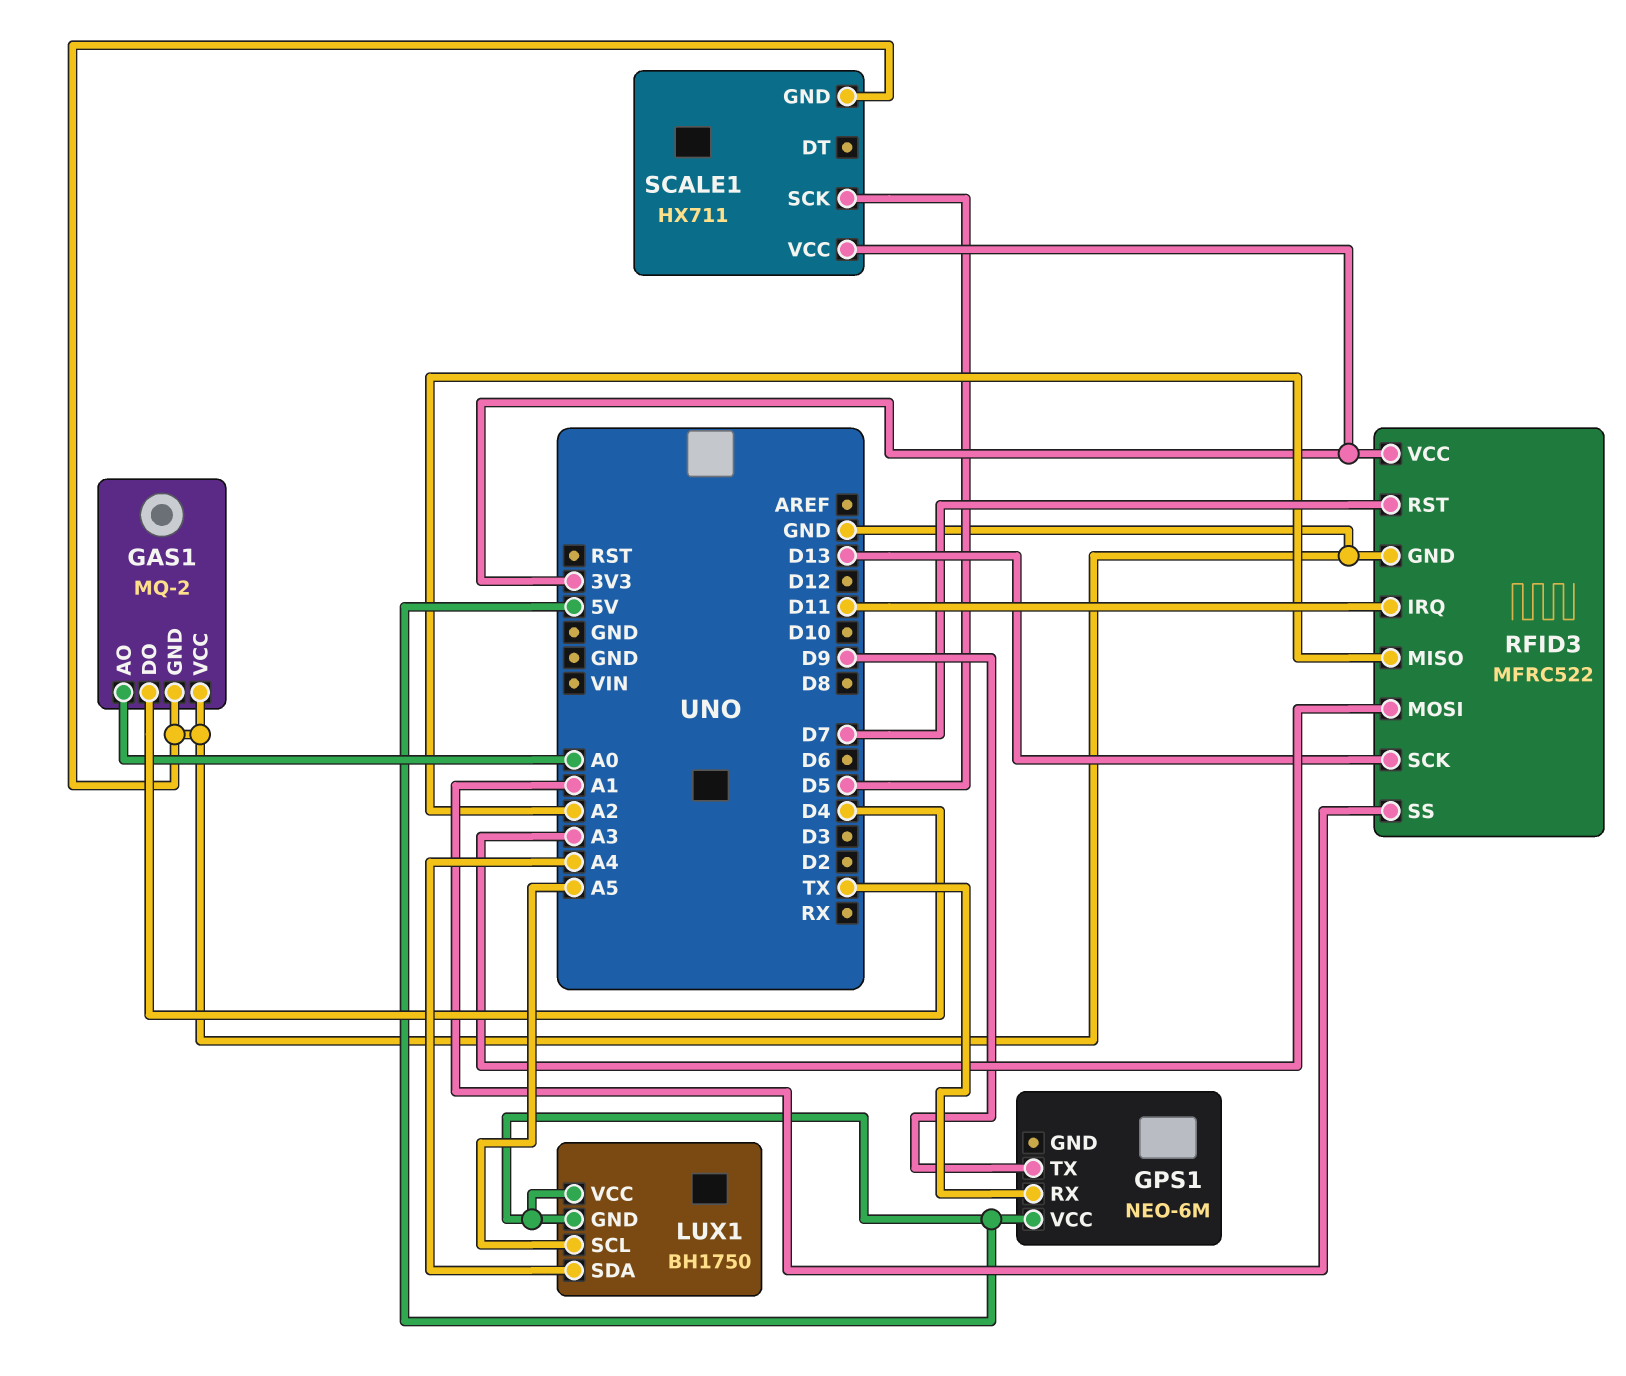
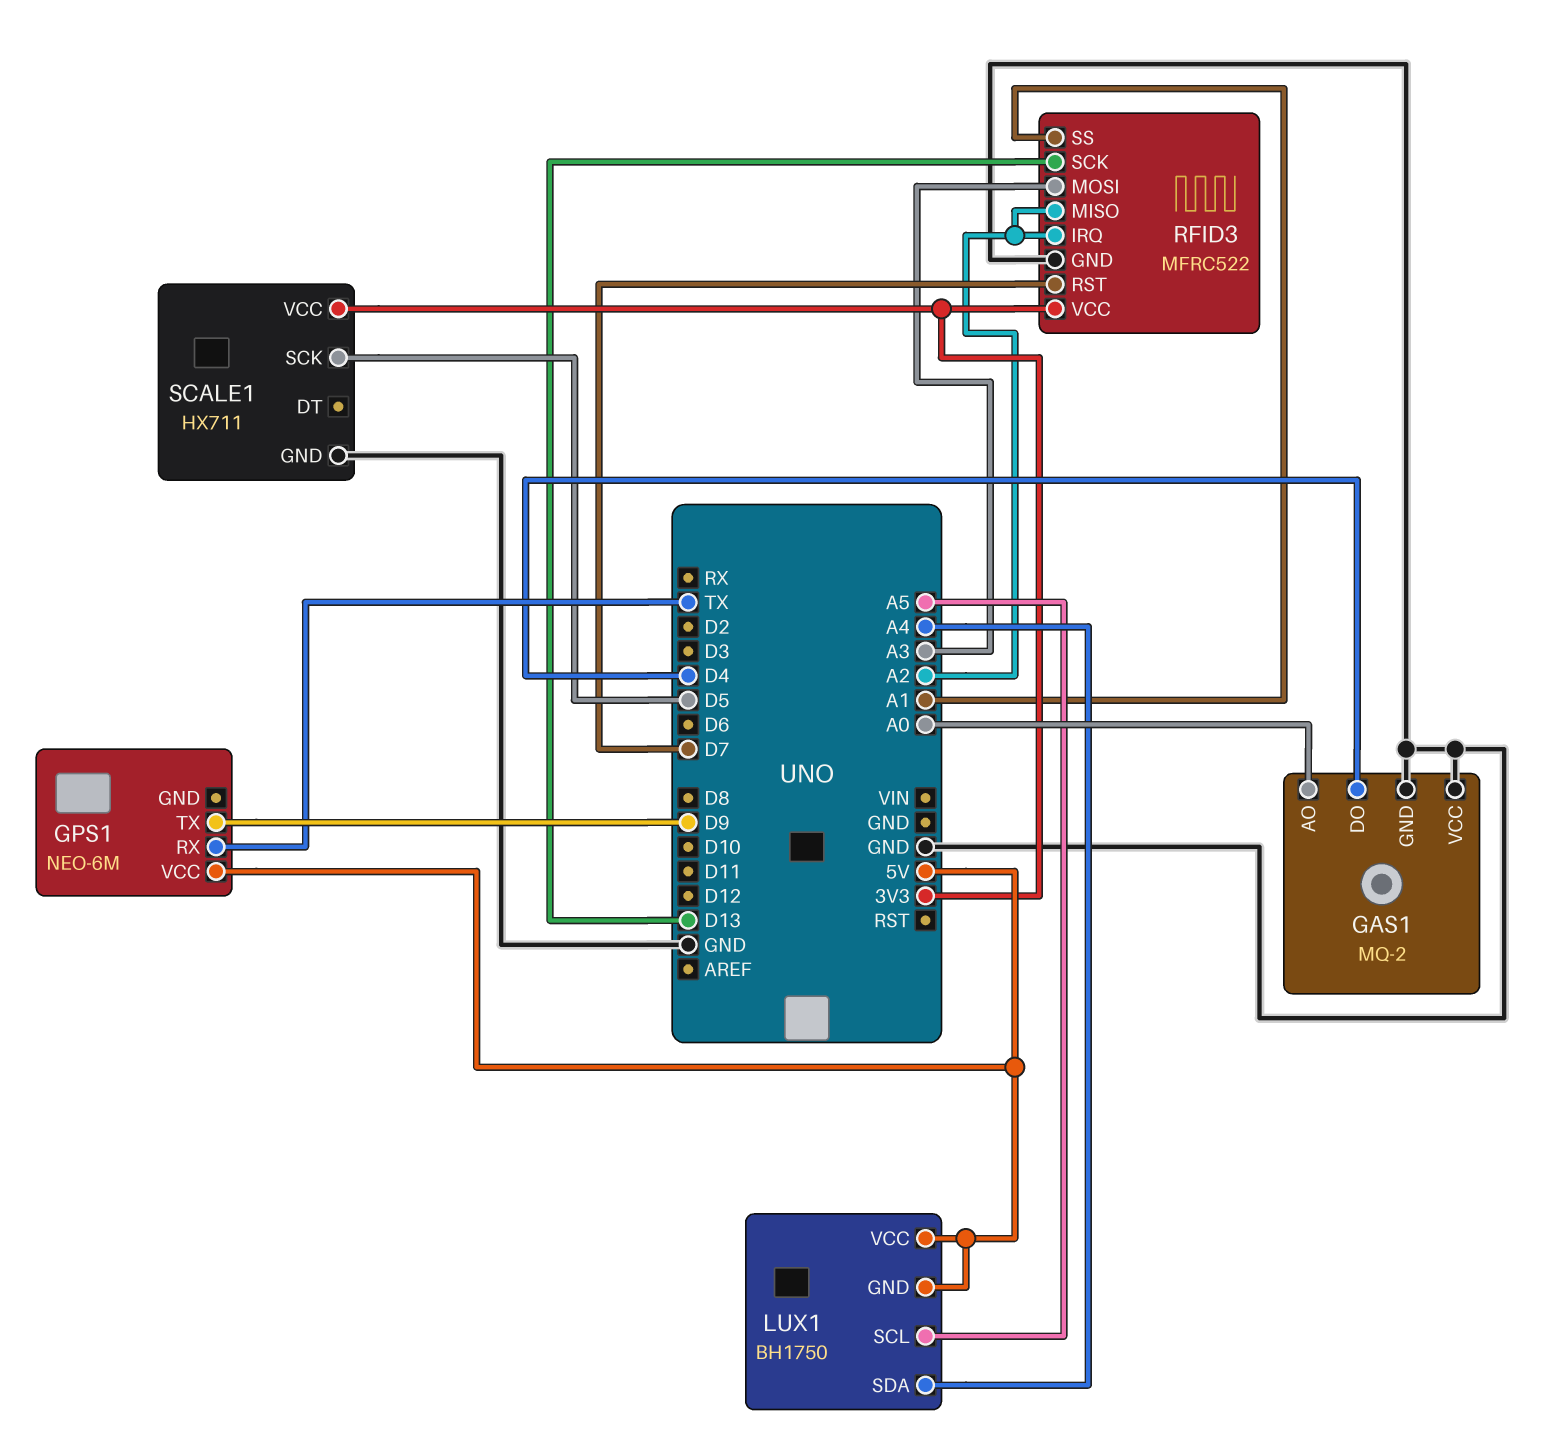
RFID3 pin IRQ: D11 -> A2

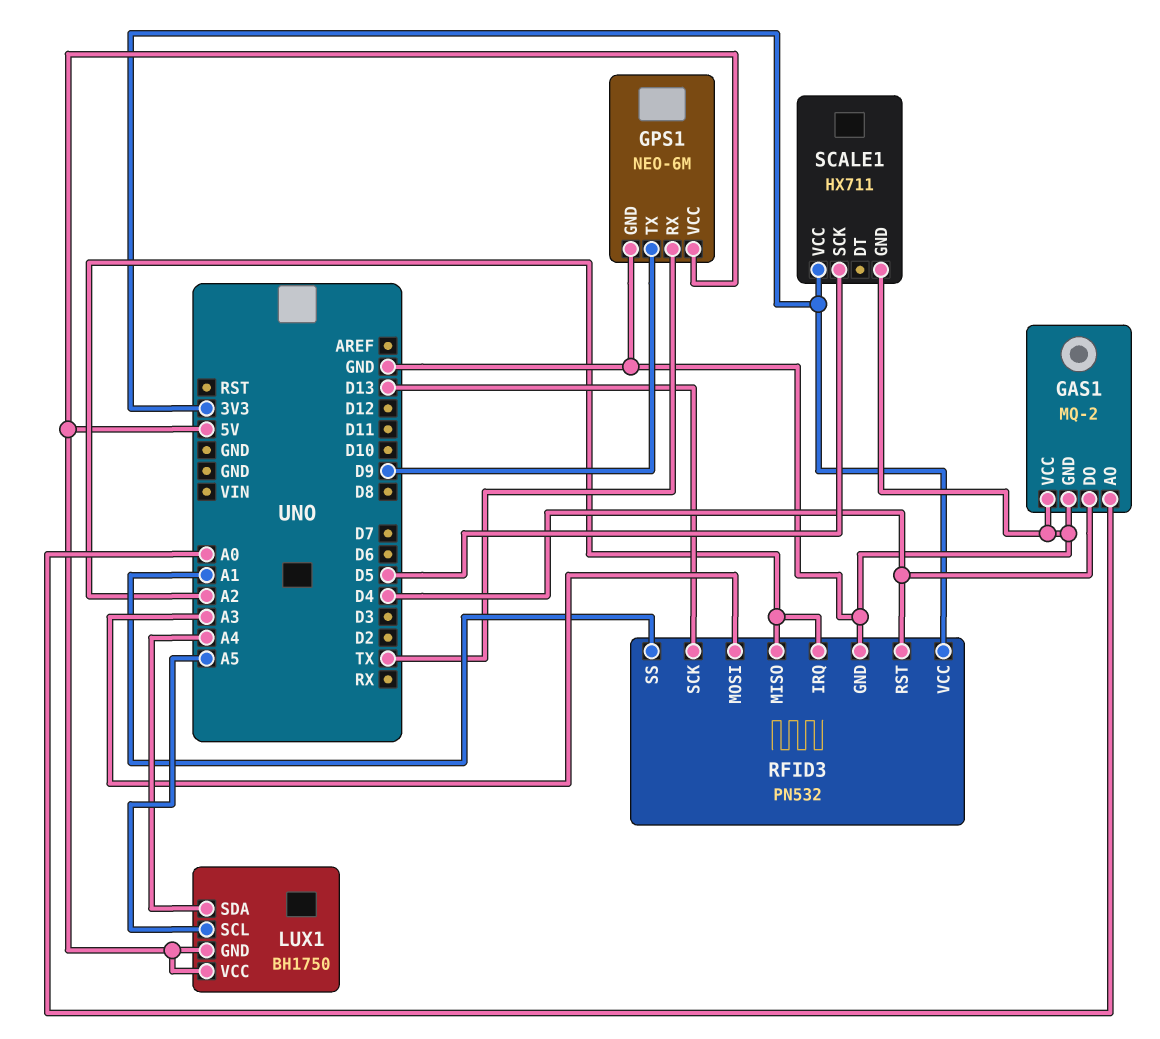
GPS1 pin GND: none -> GND
RFID3: MFRC522 -> PN532
RFID3 pin RST: D7 -> D4

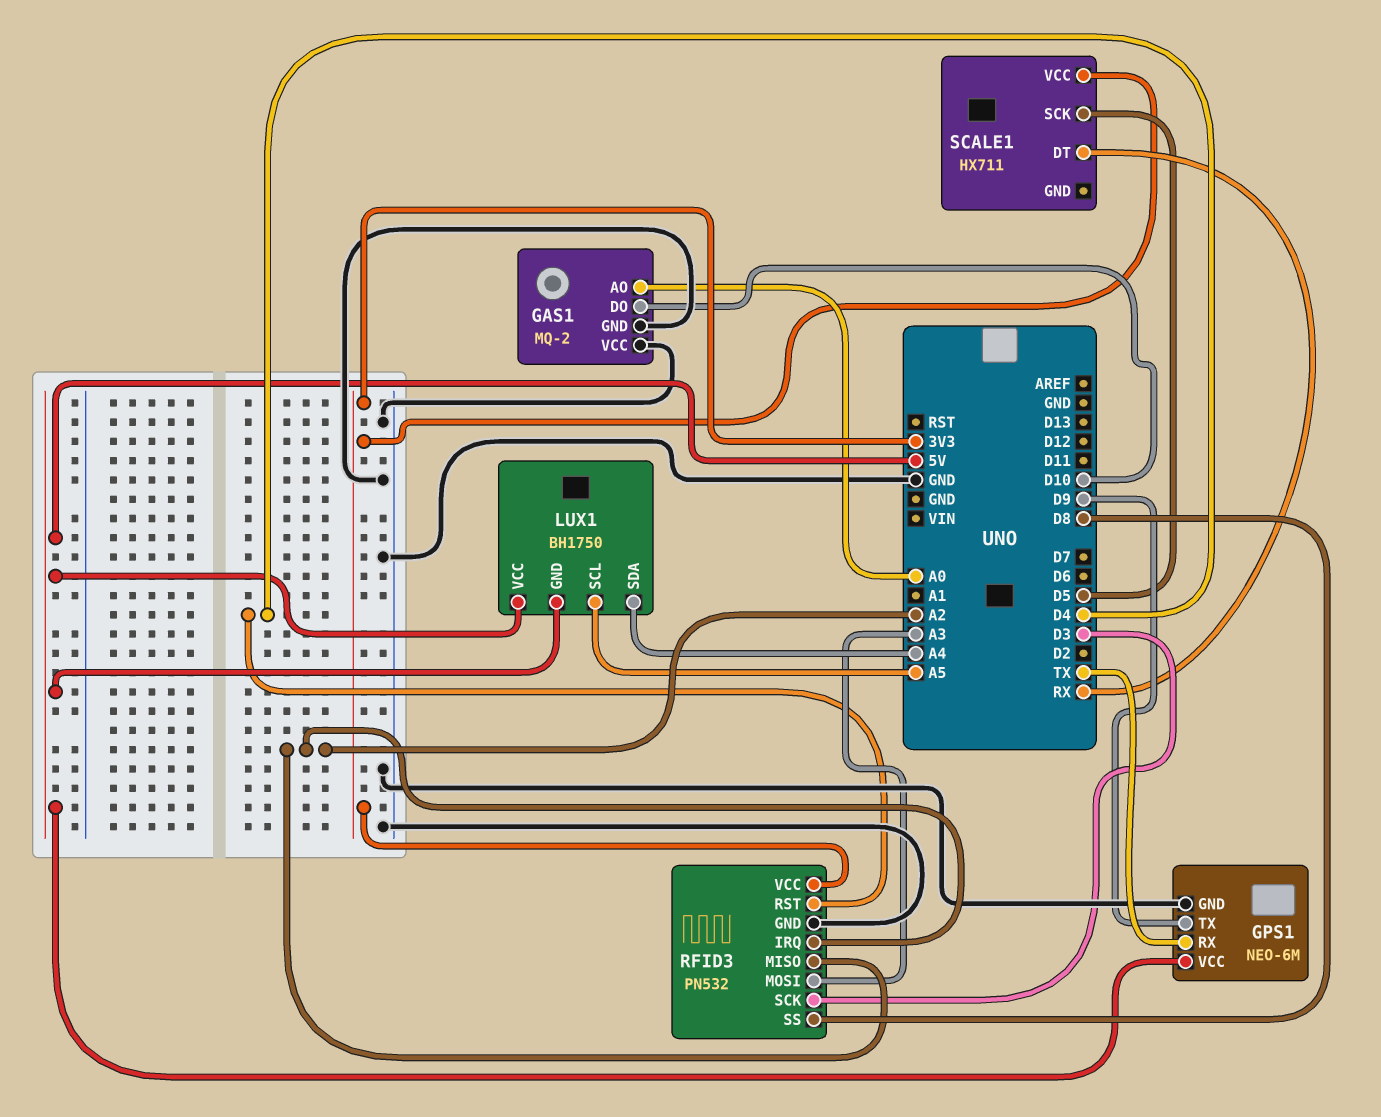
GAS1 pin DO: D4 -> D10
RFID3 pin SCK: D13 -> D3
RFID3 pin SS: A1 -> D8
SCALE1 pin DT: none -> RX
SCALE1 pin GND: GND -> none

